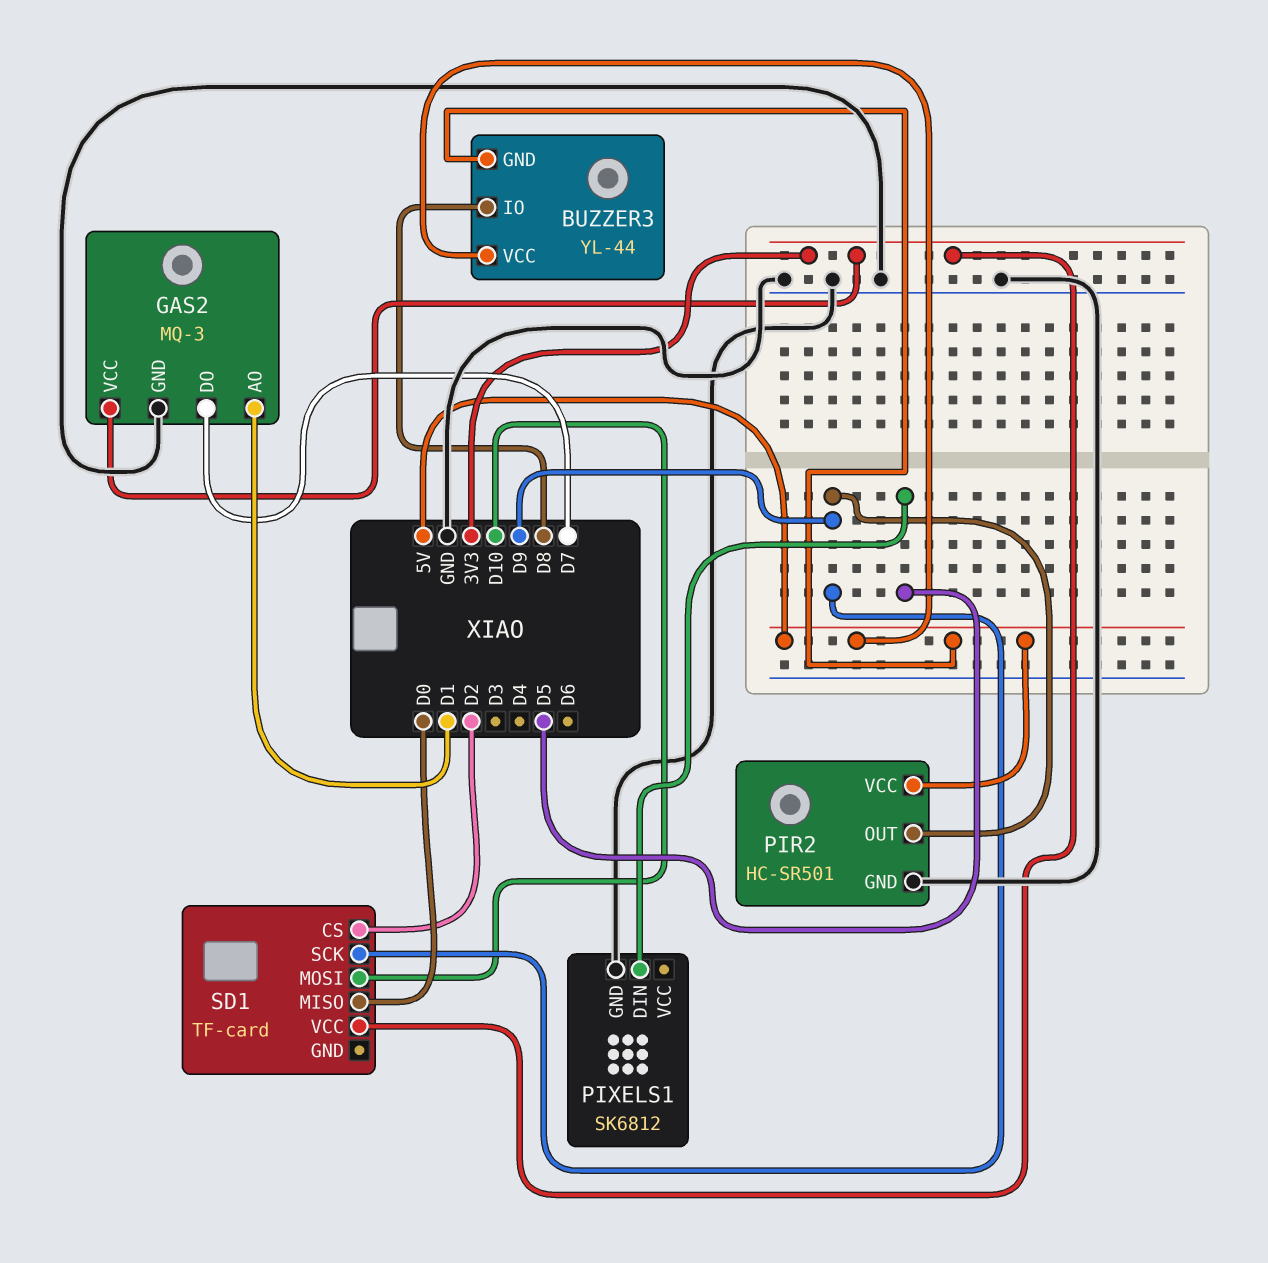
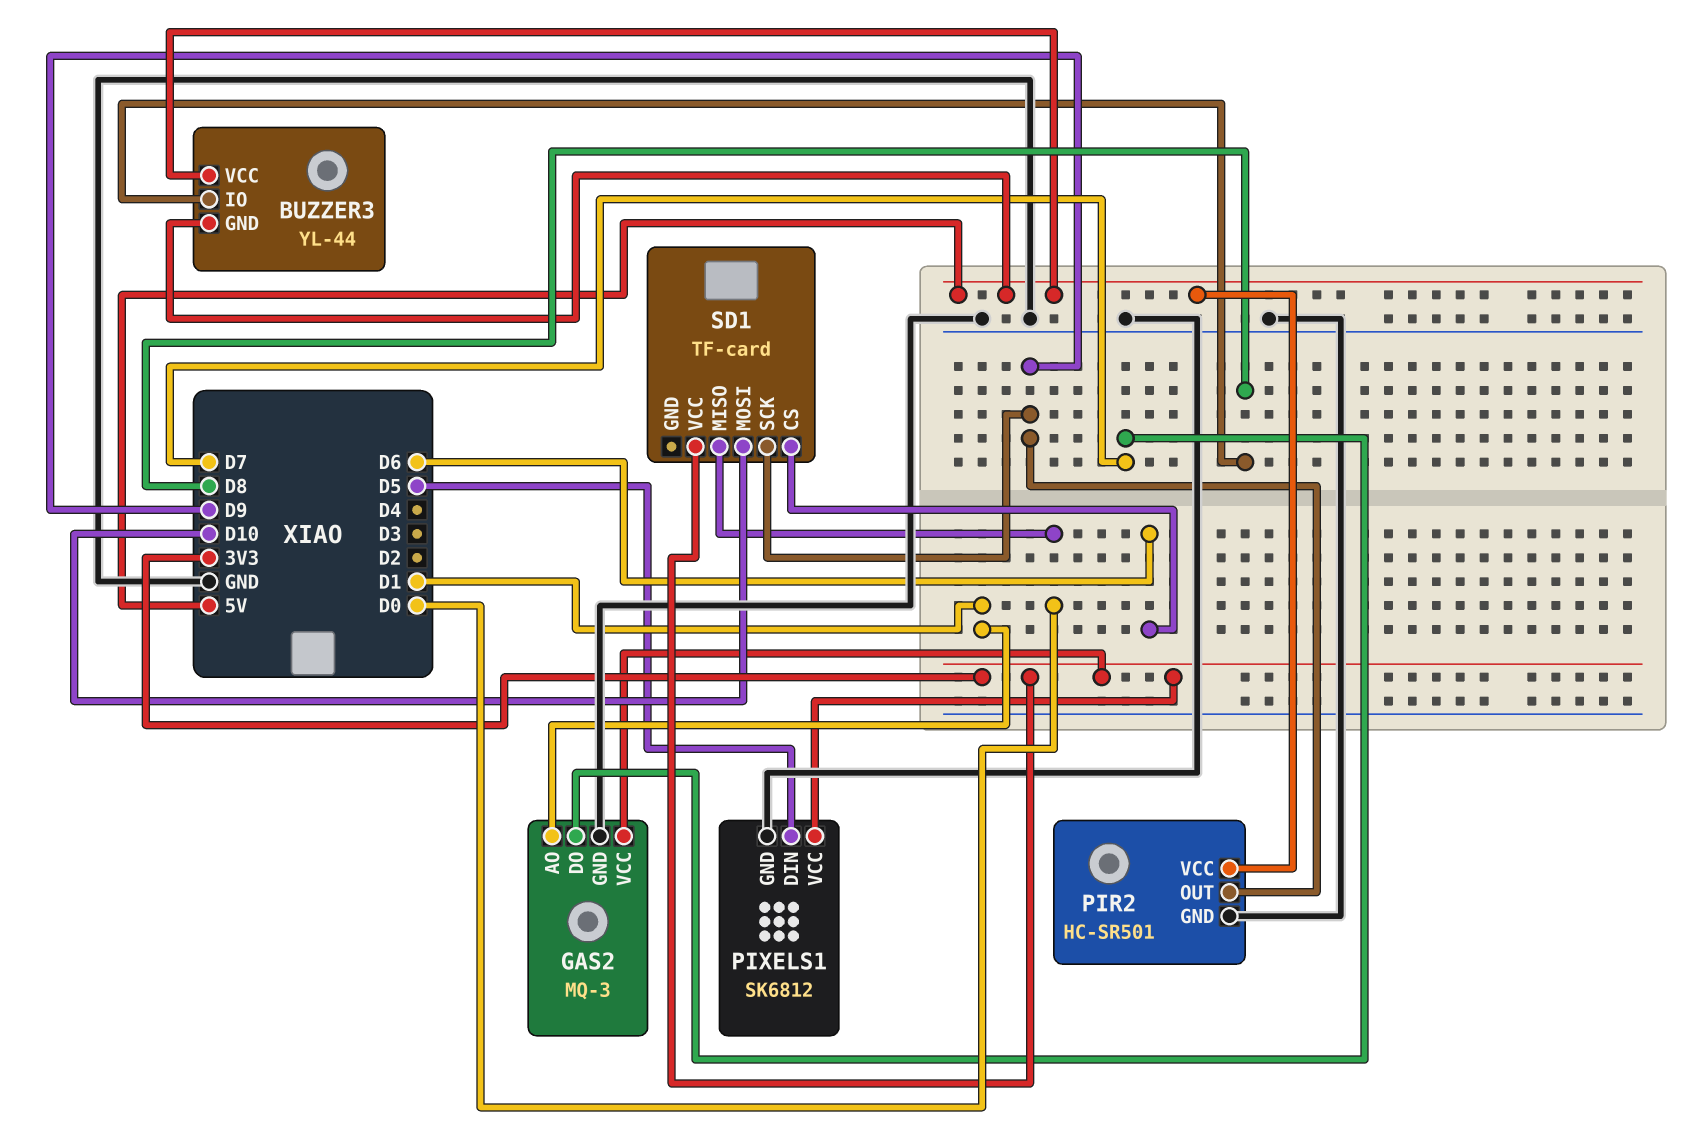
PIXELS1 pin VCC: none -> 3V3
SD1 pin CS: D2 -> D6

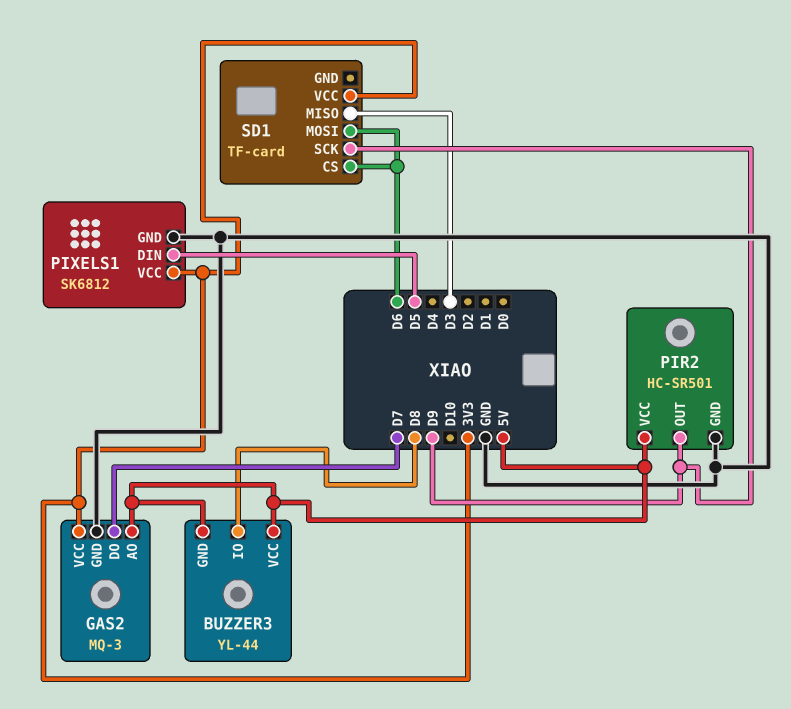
GAS2 pin AO: D1 -> 5V
SD1 pin MISO: D0 -> D3
SD1 pin MOSI: D10 -> D6

